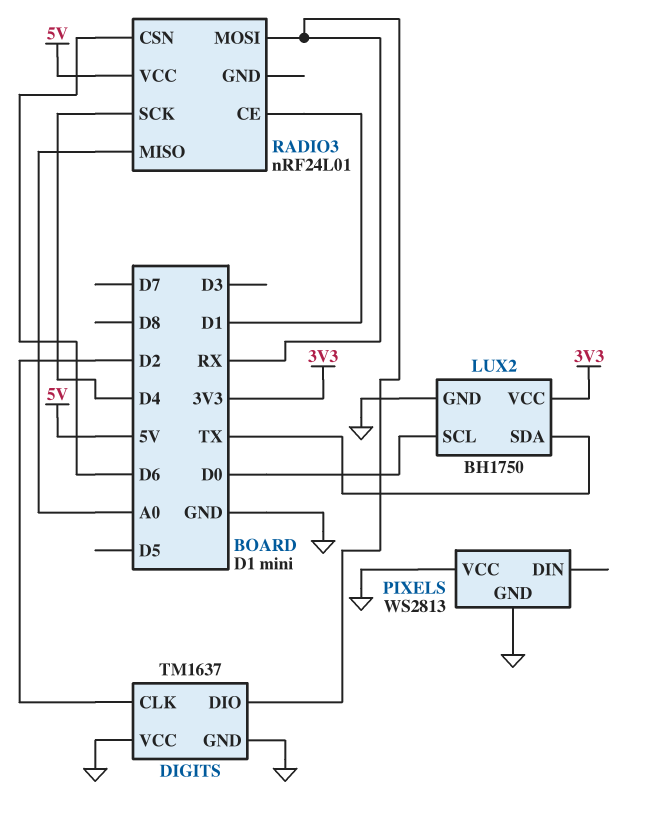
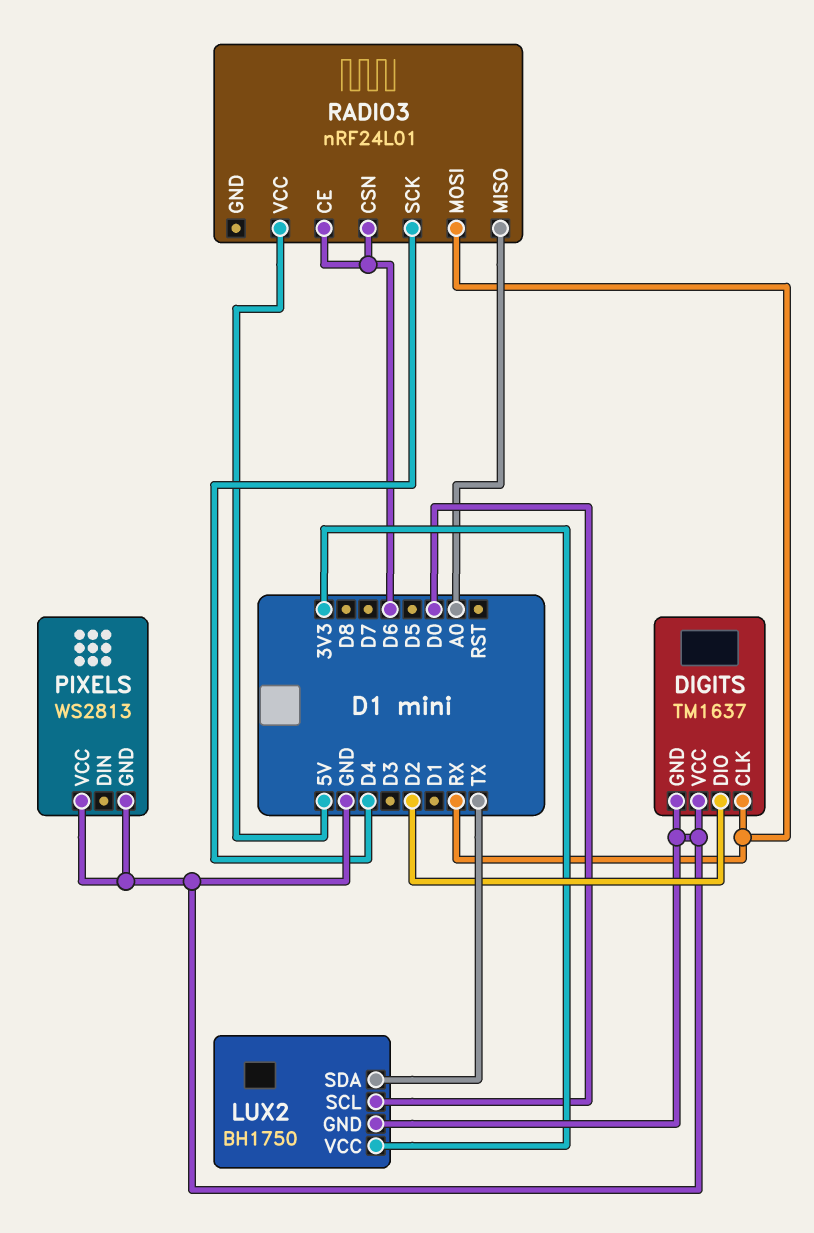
DIGITS pin CLK: D2 -> RX
DIGITS pin DIO: RX -> D2
RADIO3 pin CE: D1 -> D6

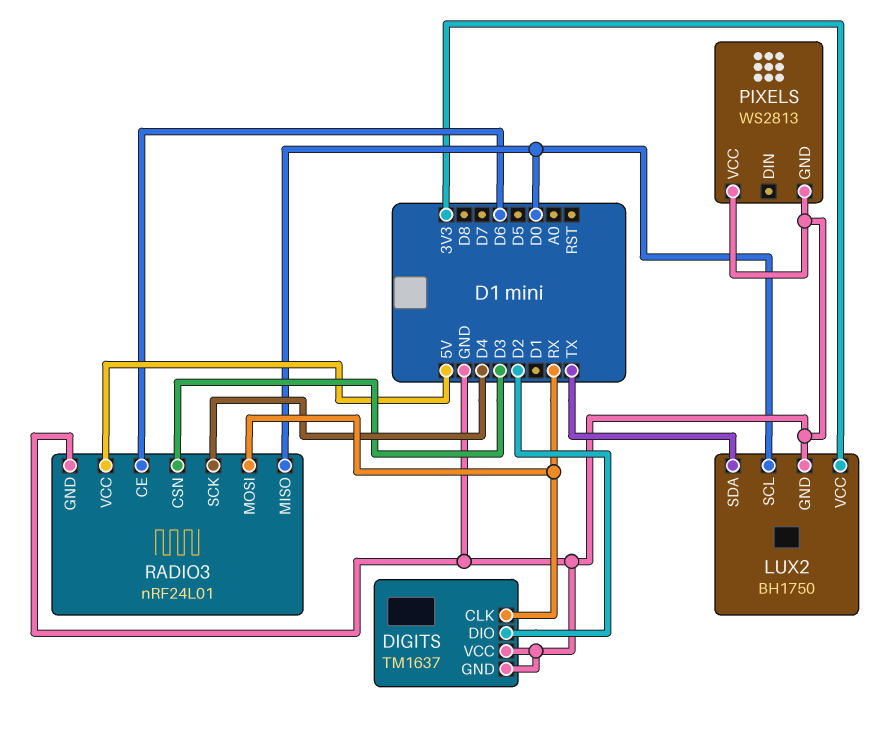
RADIO3 pin CSN: D6 -> D3
RADIO3 pin GND: none -> GND
RADIO3 pin MISO: A0 -> D0

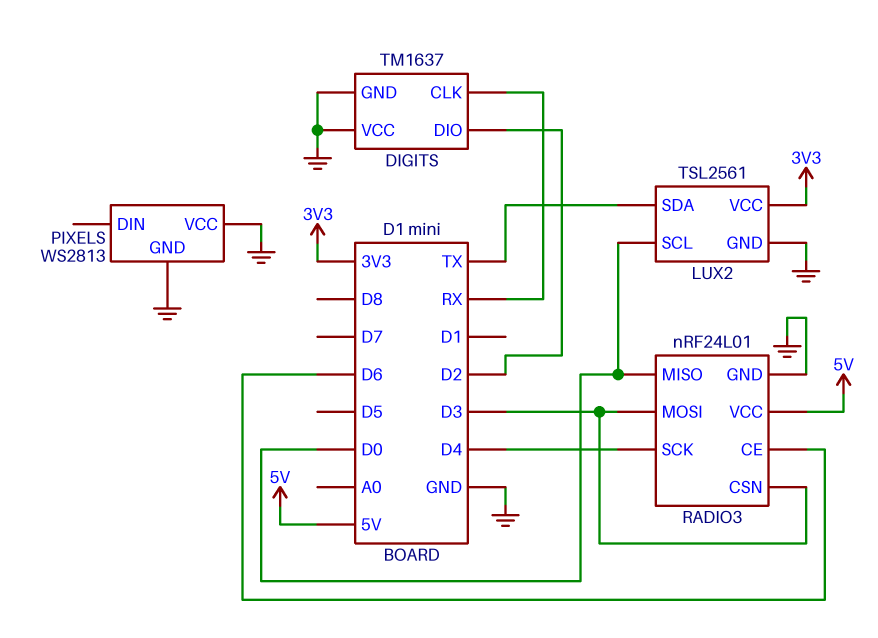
LUX2: BH1750 -> TSL2561
RADIO3 pin MOSI: RX -> D3

